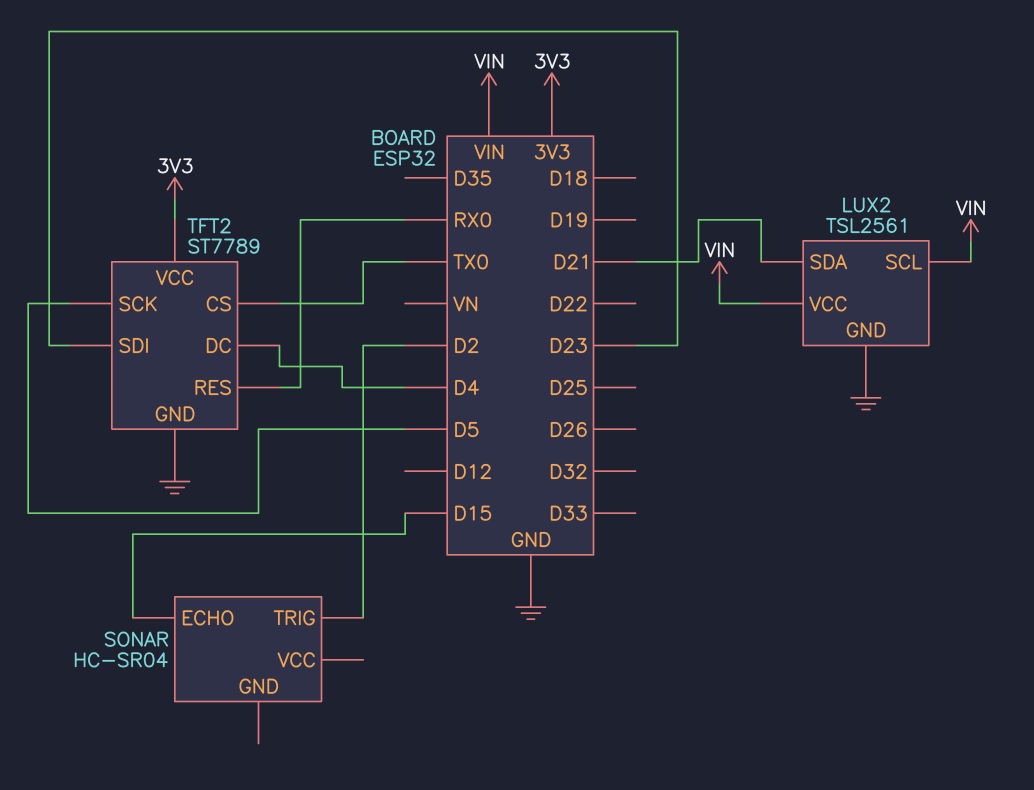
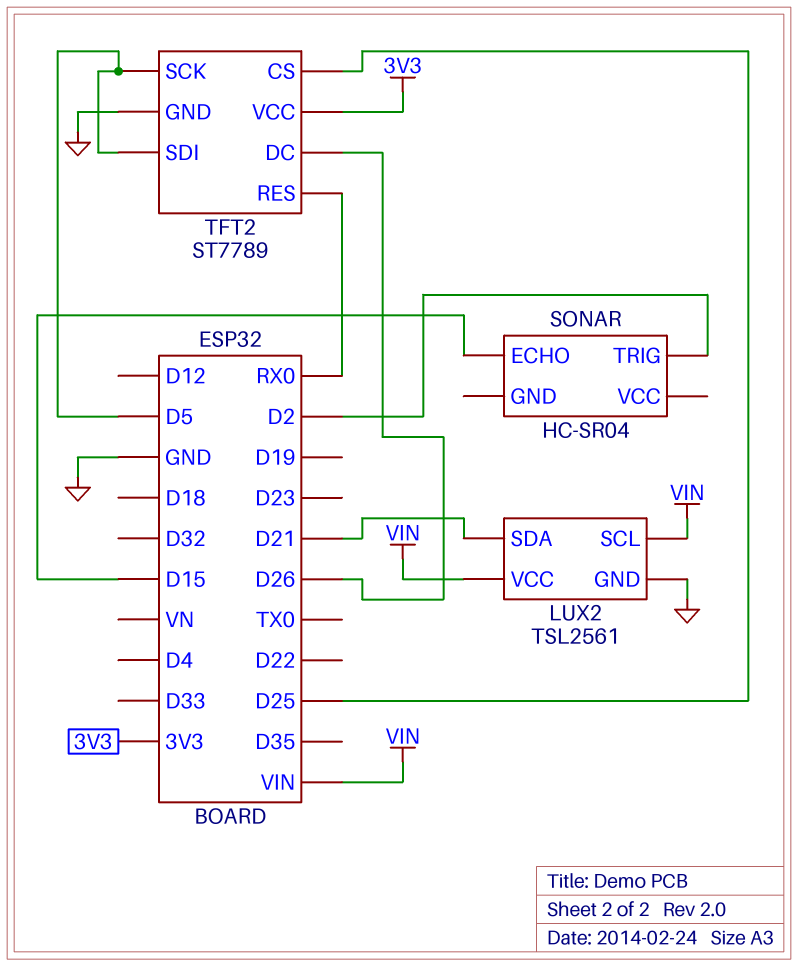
TFT2 pin CS: TX0 -> D25
TFT2 pin DC: D4 -> D26
TFT2 pin SDI: D23 -> D5

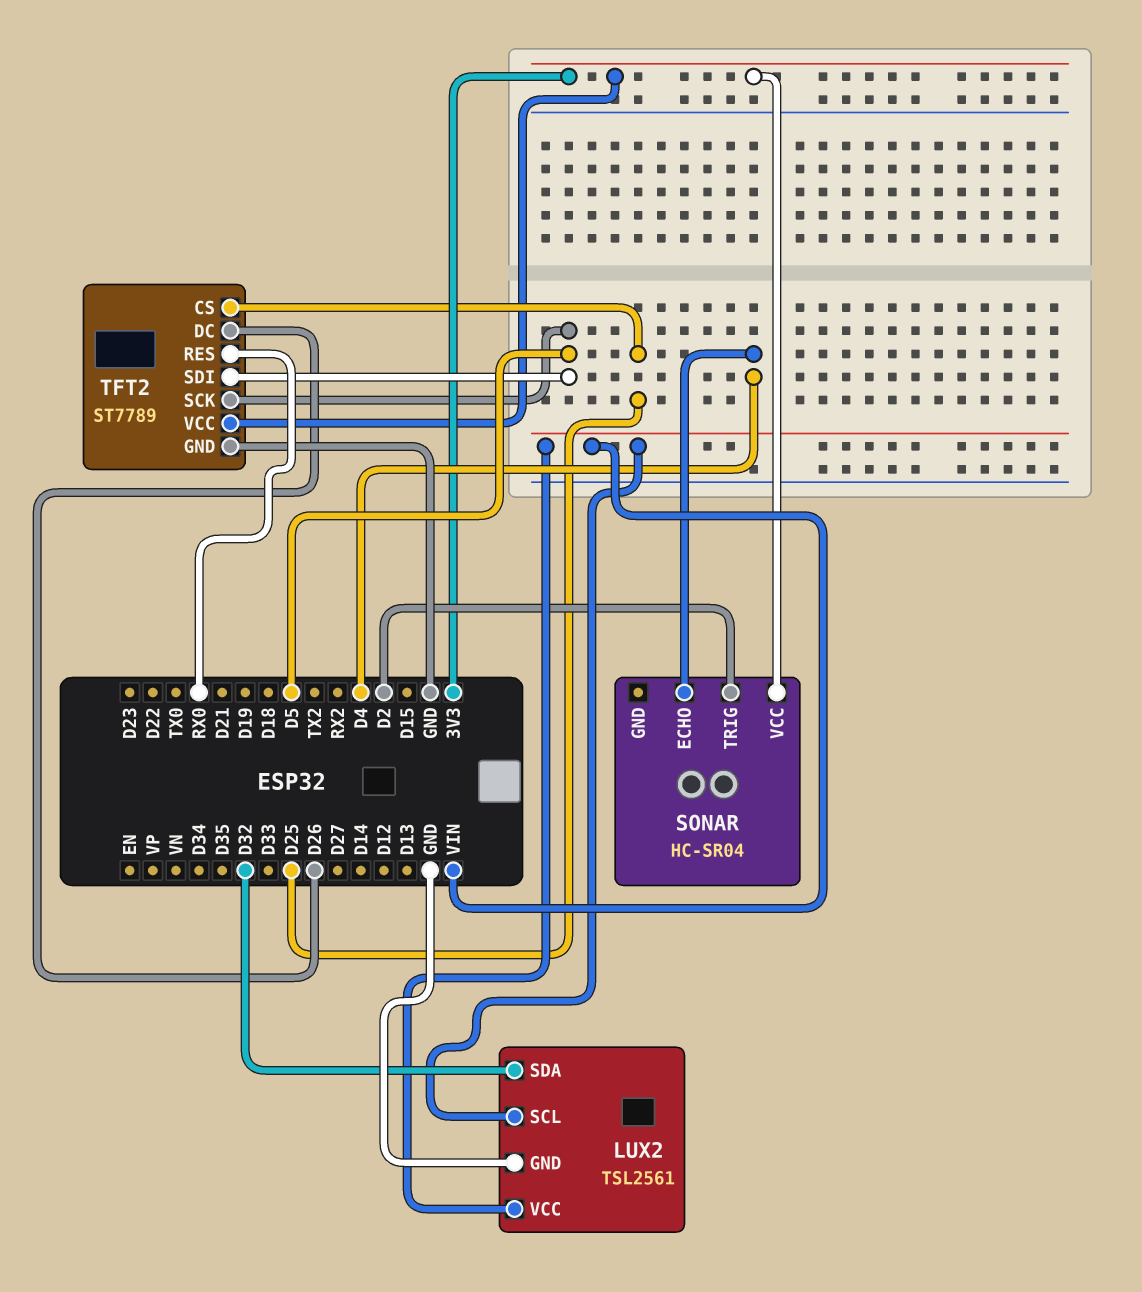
LUX2 pin SDA: D21 -> D32
SONAR pin ECHO: D15 -> D4
SONAR pin VCC: none -> 3V3

